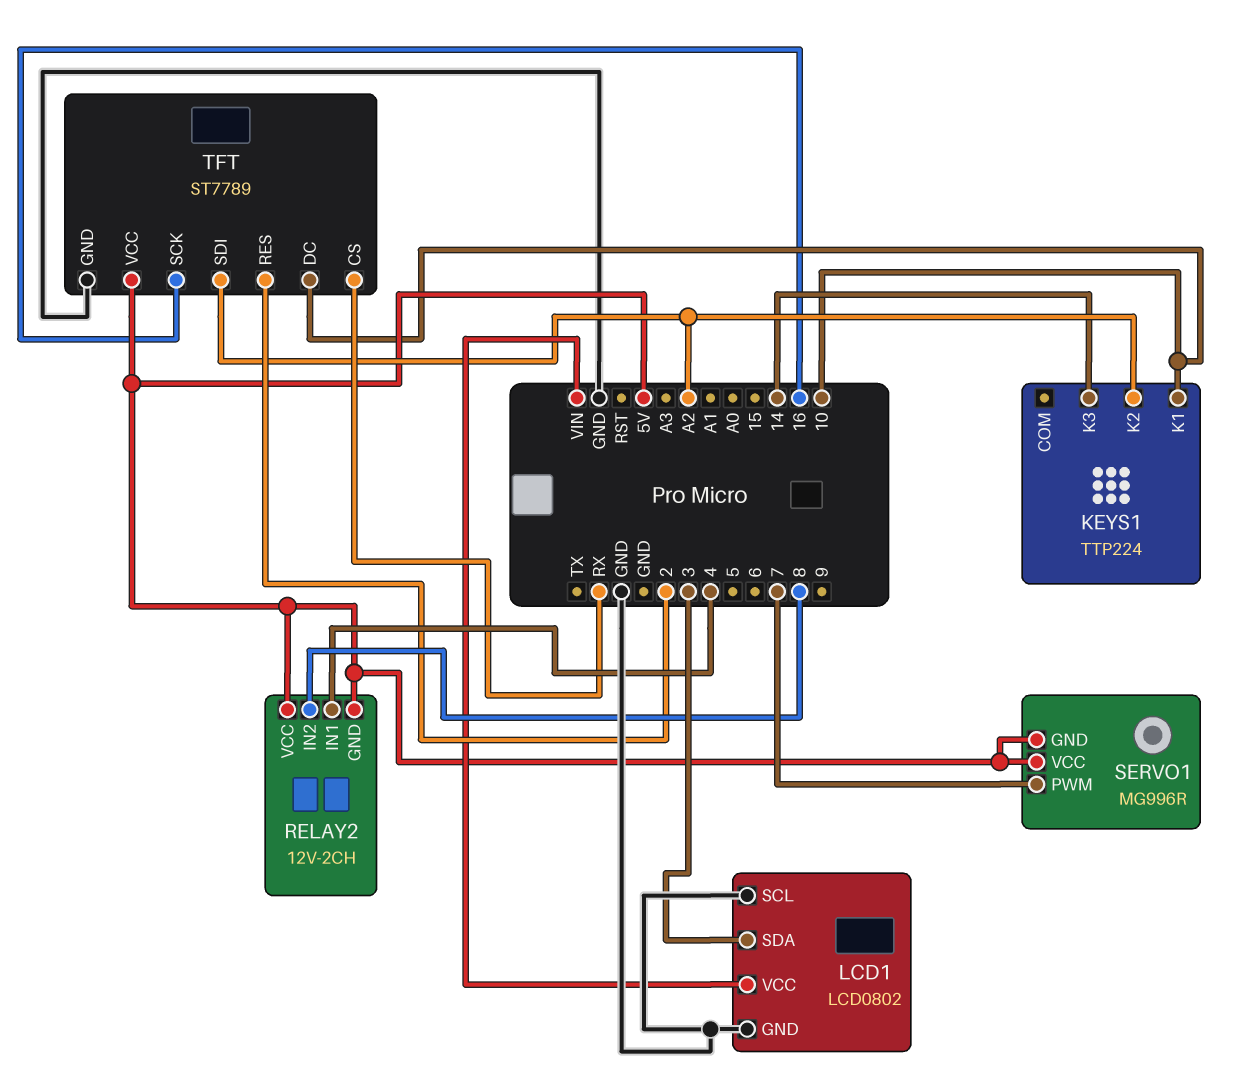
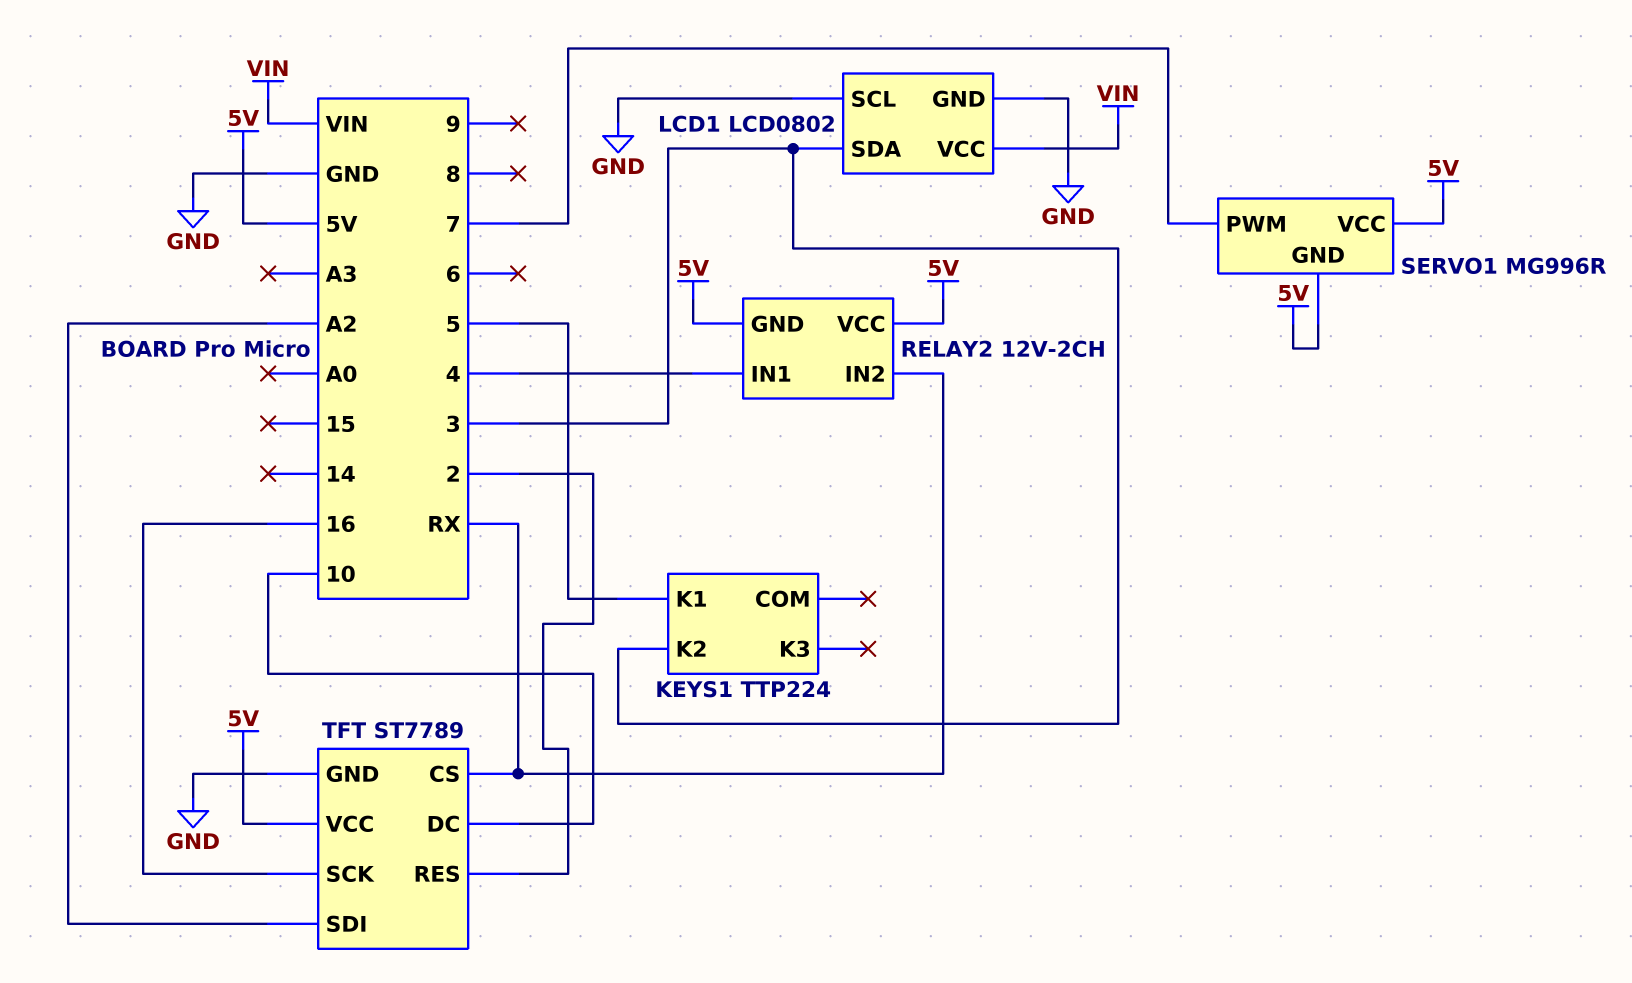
KEYS1 pin K1: 10 -> 5
KEYS1 pin K2: A2 -> 3
KEYS1 pin K3: 14 -> none
RELAY2 pin IN2: 8 -> RX

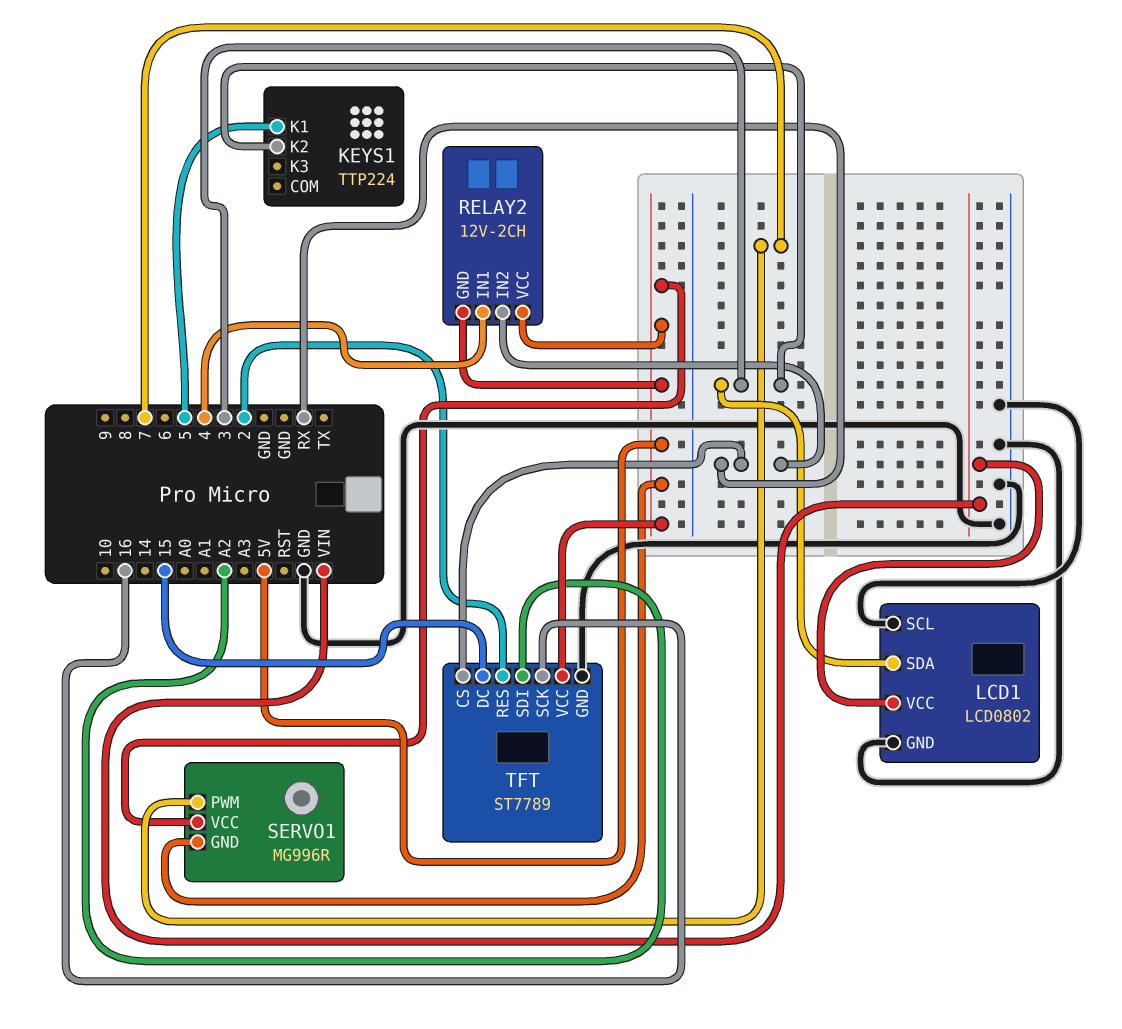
TFT pin DC: 10 -> 15

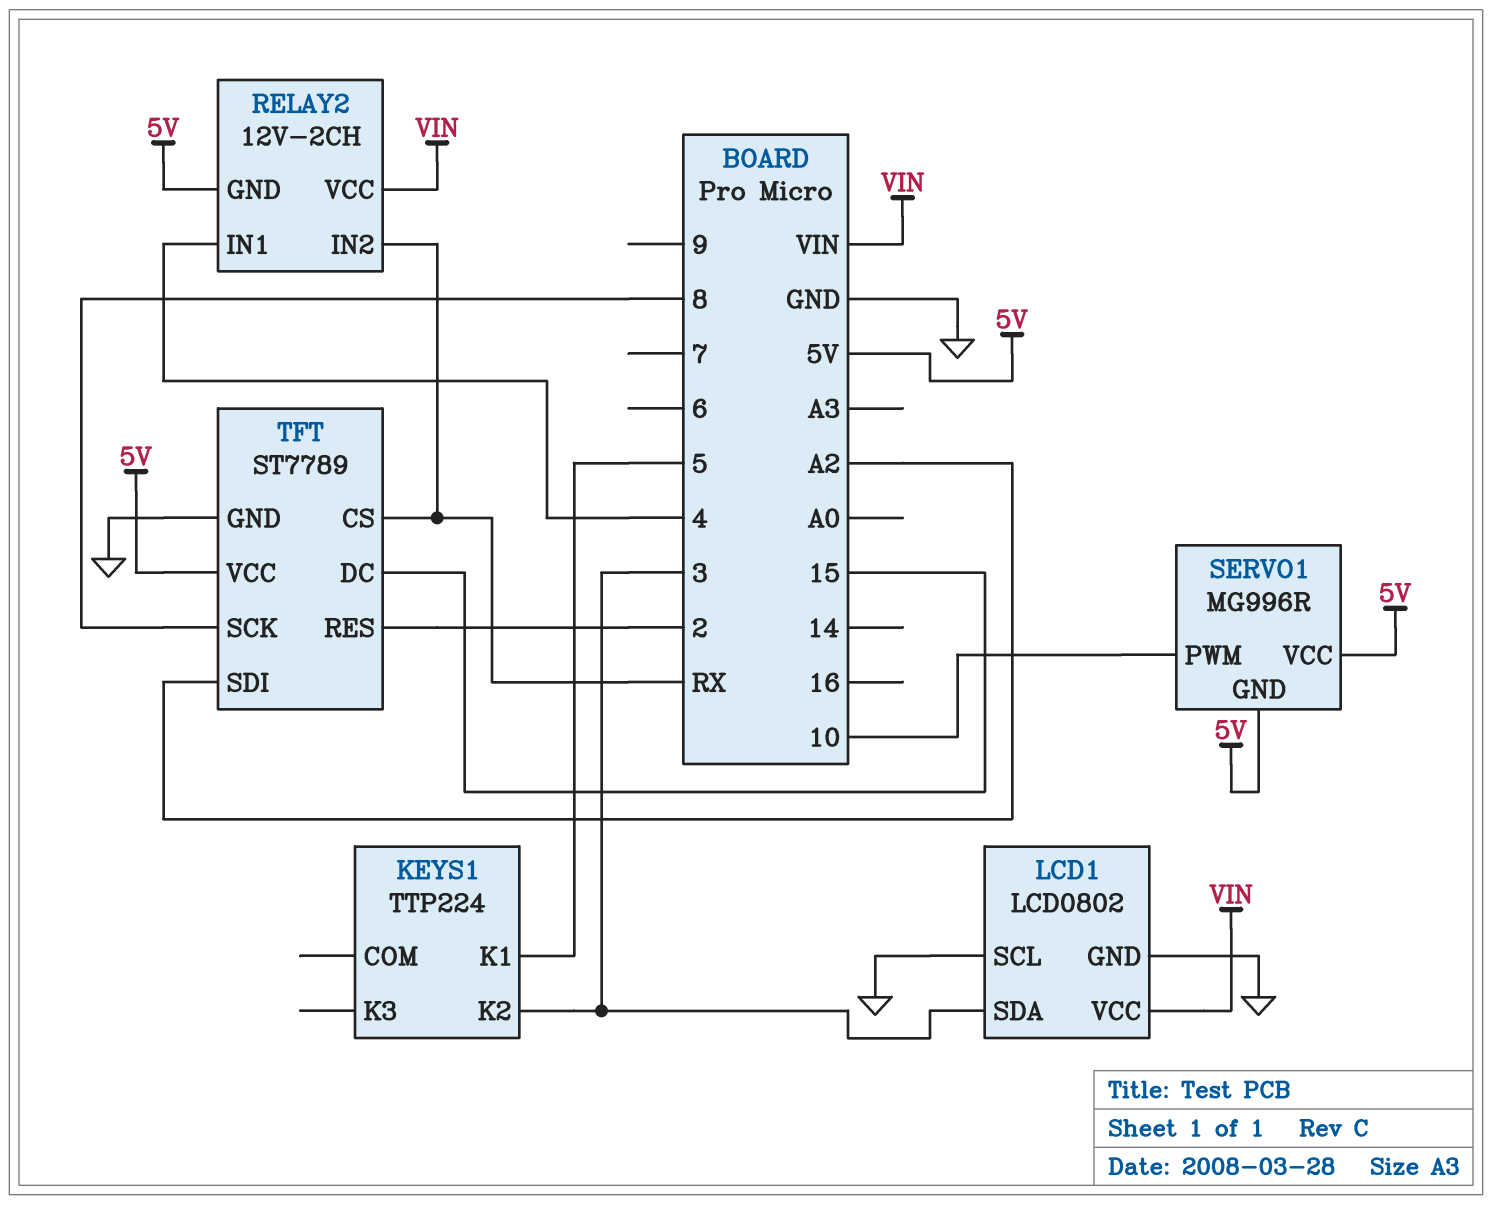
RELAY2 pin VCC: 5V -> VIN
SERVO1 pin PWM: 7 -> 10
TFT pin SCK: 16 -> 8

